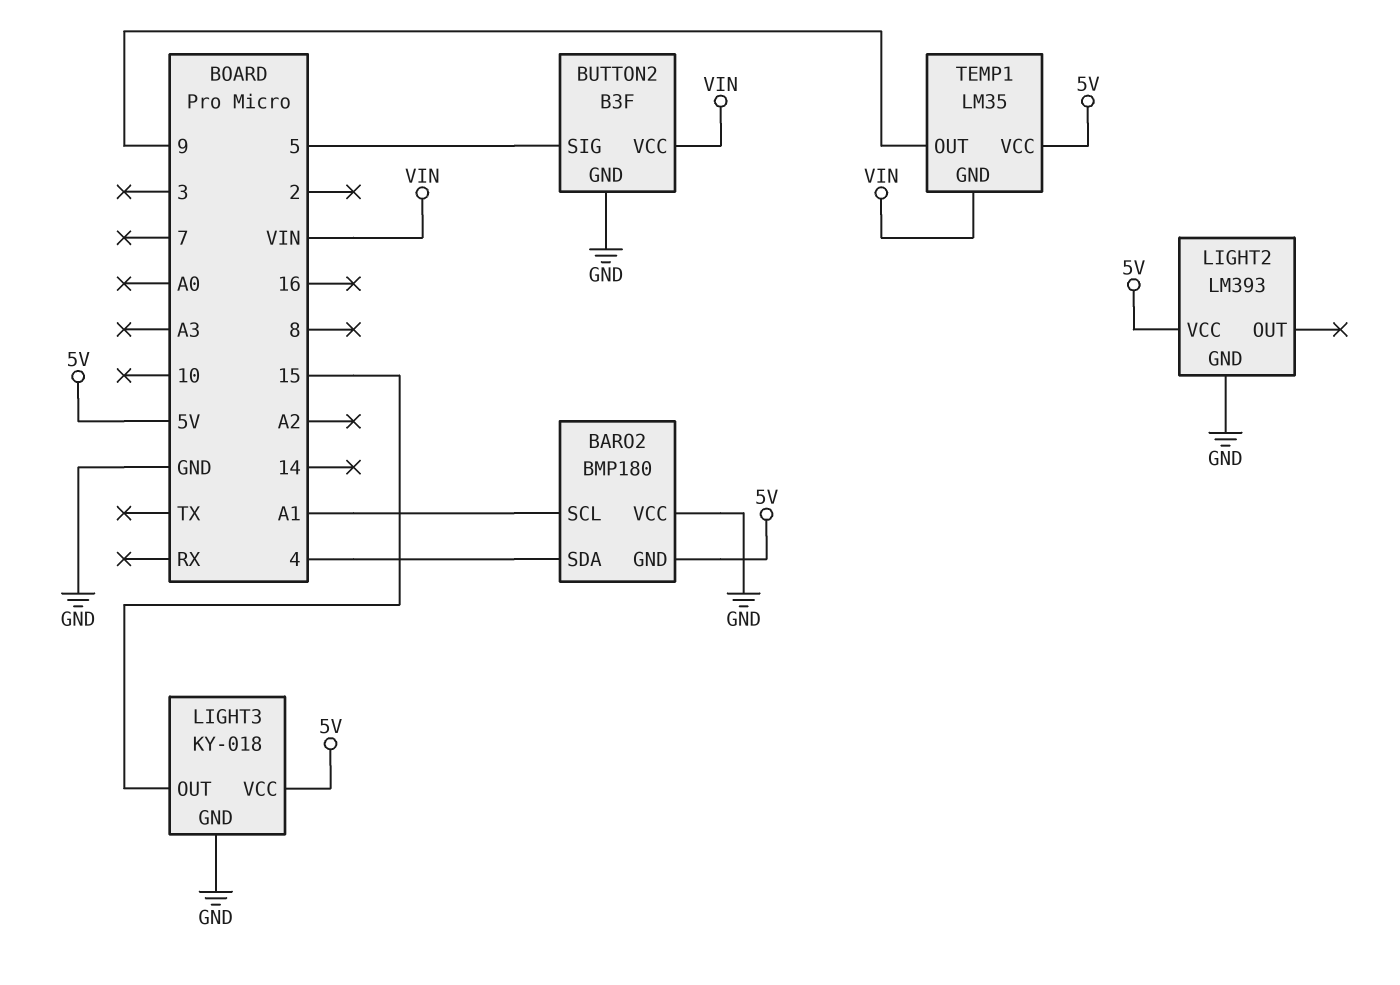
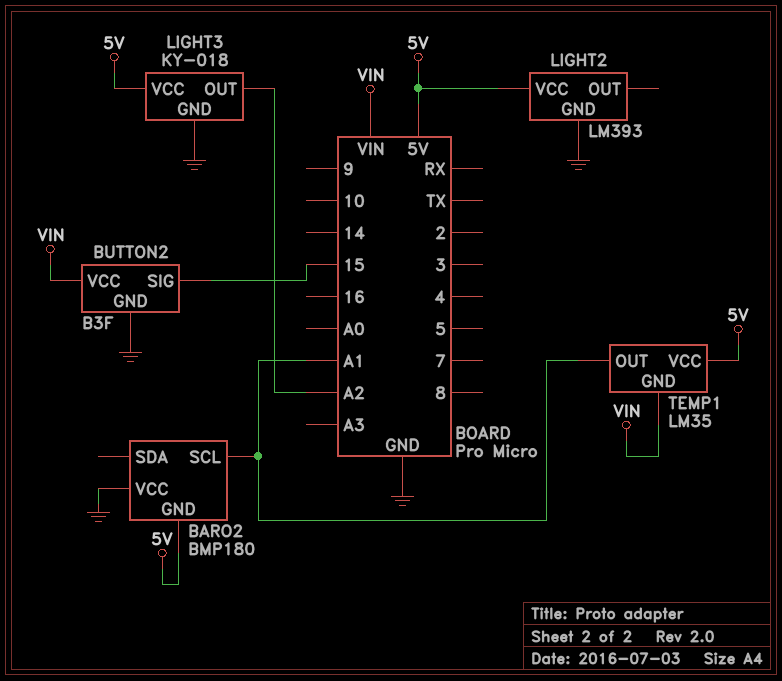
BARO2 pin SDA: 4 -> none
BUTTON2 pin SIG: 5 -> 15
LIGHT3 pin OUT: 15 -> A2
TEMP1 pin OUT: 9 -> A1

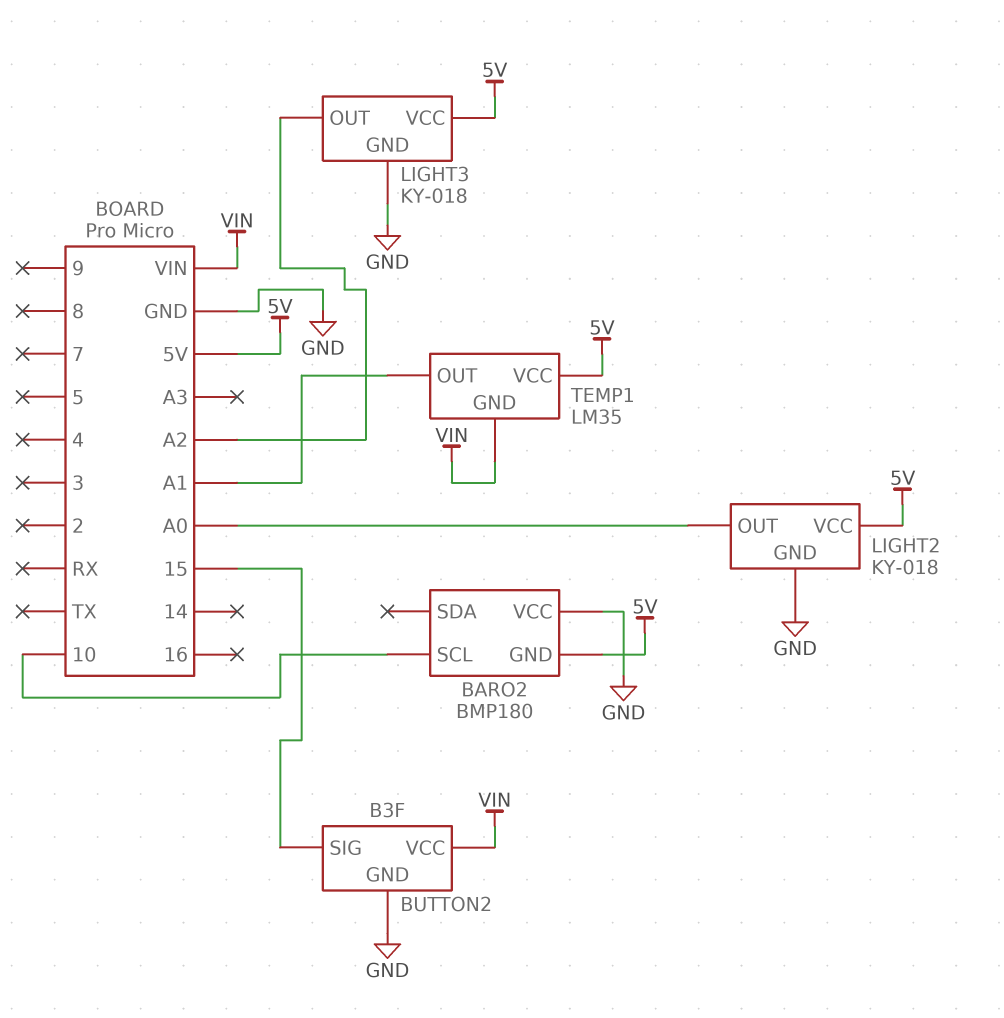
BARO2 pin SCL: A1 -> 10
LIGHT2: LM393 -> KY-018
LIGHT2 pin OUT: none -> A0

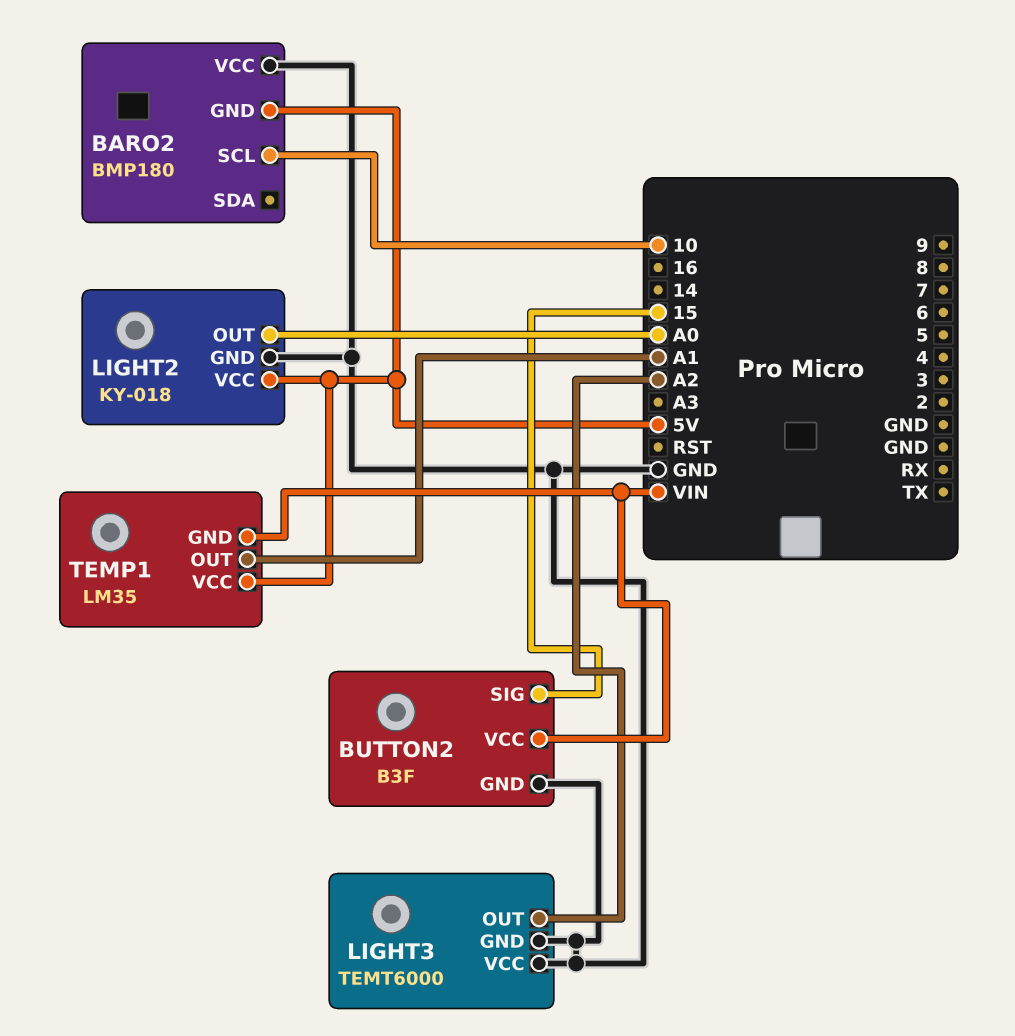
LIGHT3: KY-018 -> TEMT6000
LIGHT3 pin VCC: 5V -> GND

